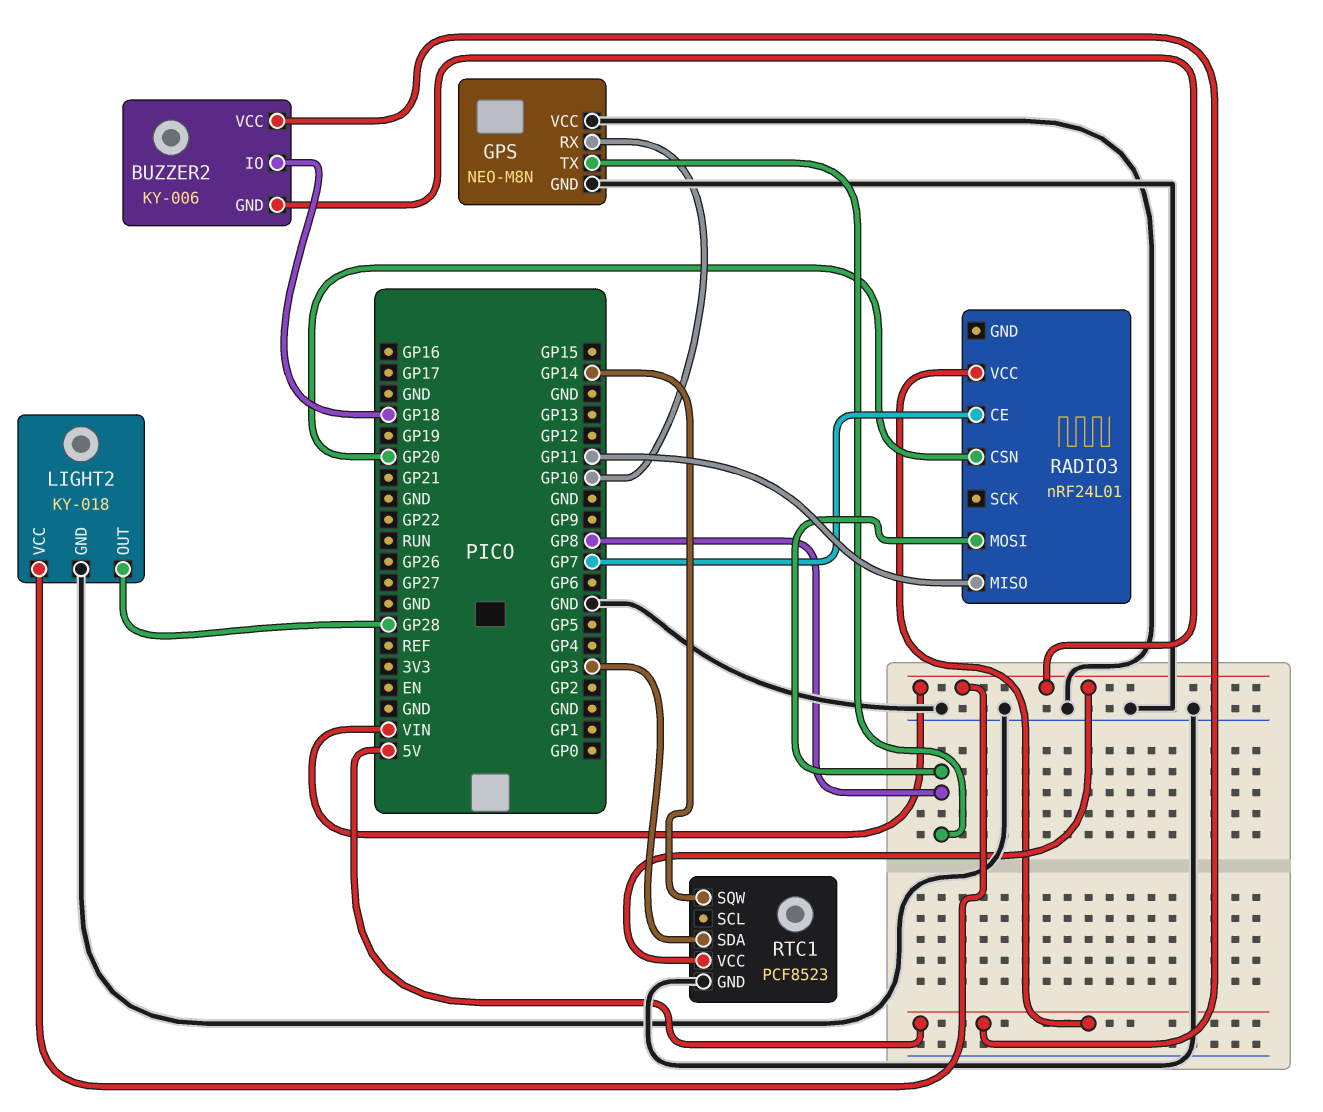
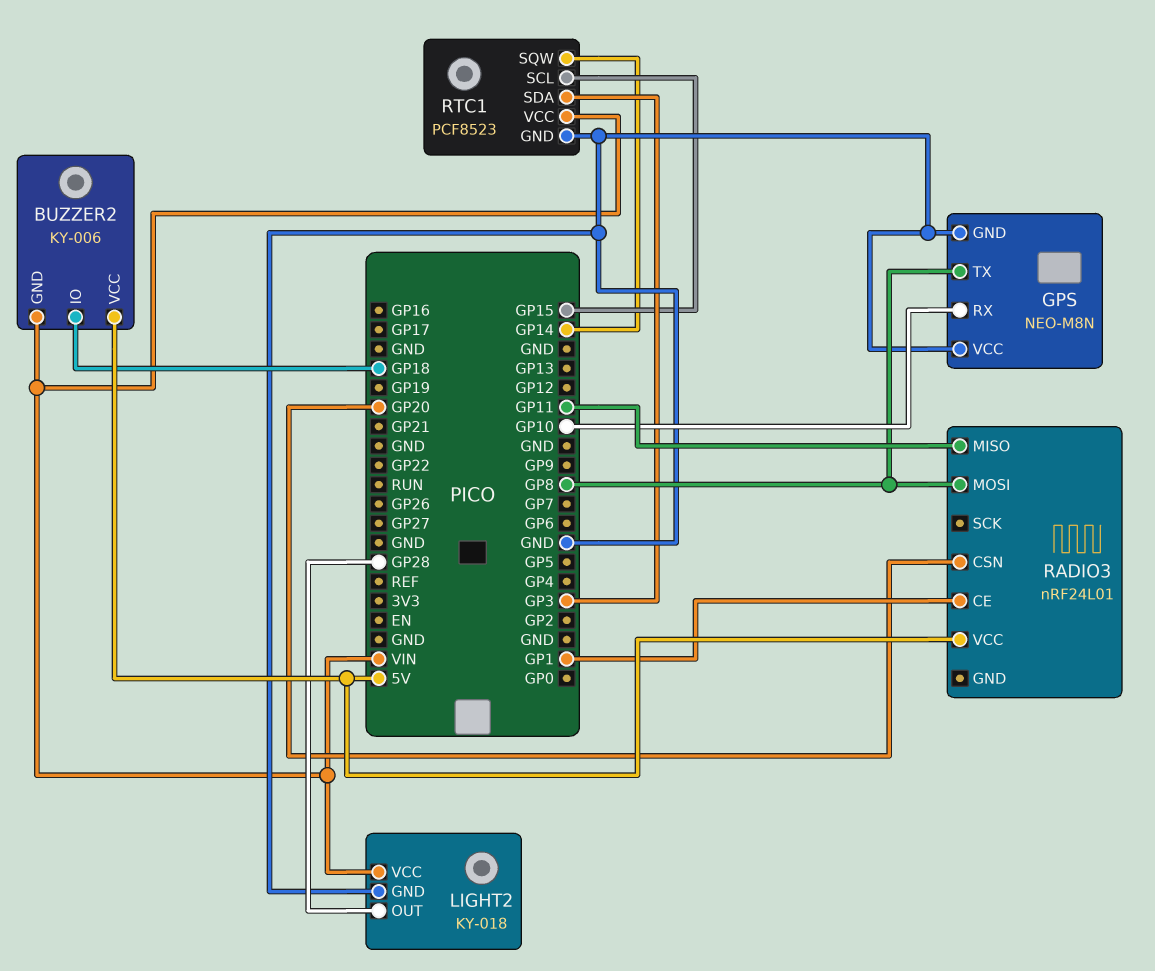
RADIO3 pin CE: GP7 -> GP1
RTC1 pin SCL: none -> GP15

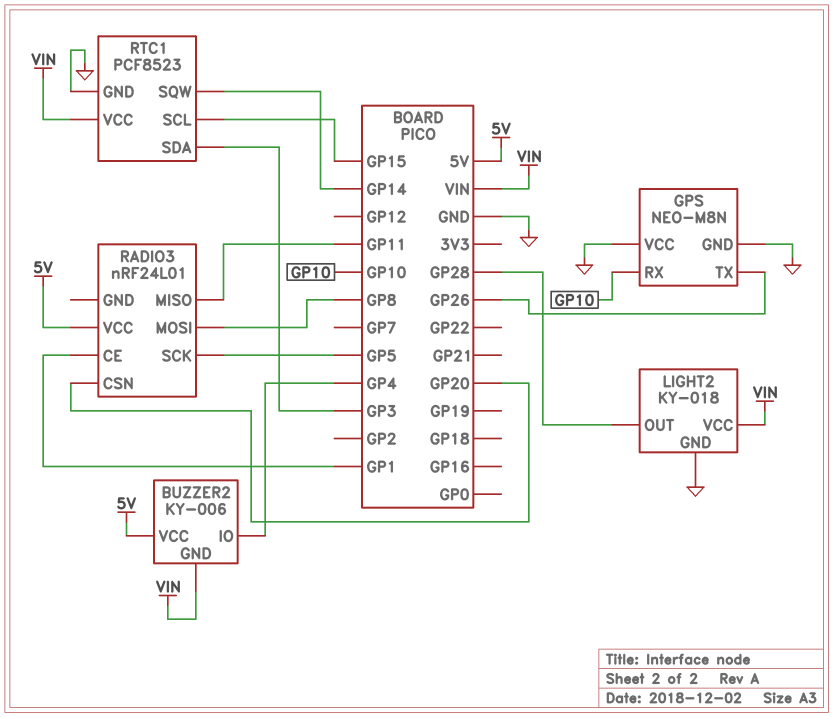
BUZZER2 pin IO: GP18 -> GP4
GPS pin TX: GP8 -> GP26
RADIO3 pin SCK: none -> GP5

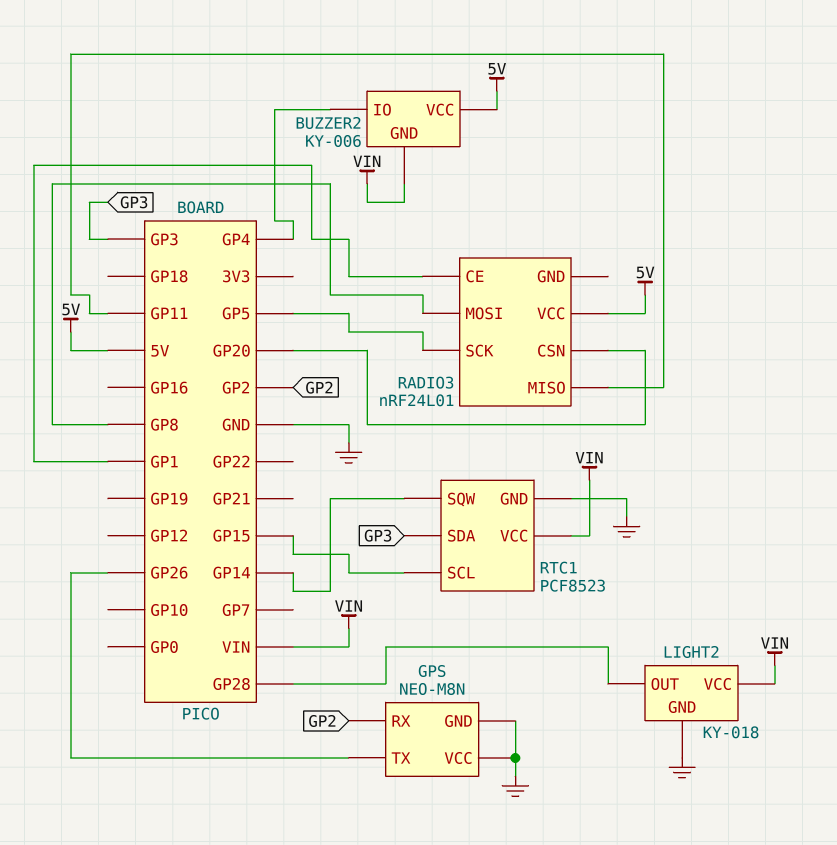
GPS pin RX: GP10 -> GP2

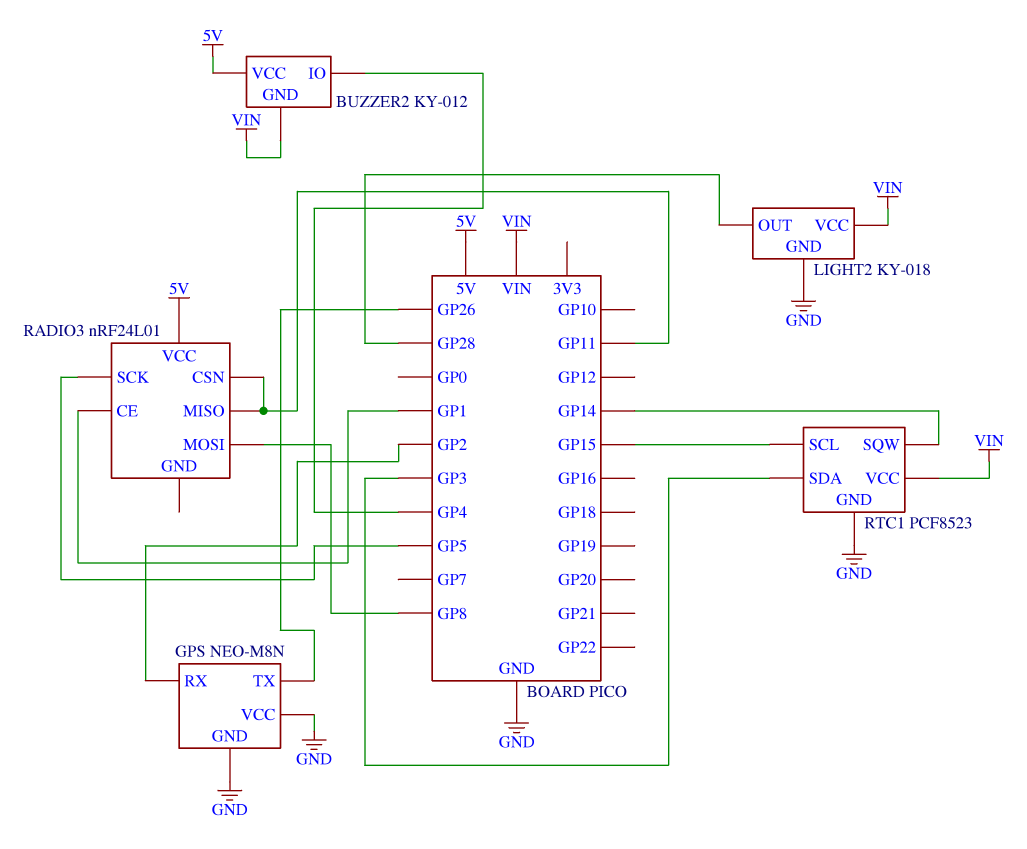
BUZZER2: KY-006 -> KY-012
RADIO3 pin CSN: GP20 -> GP11

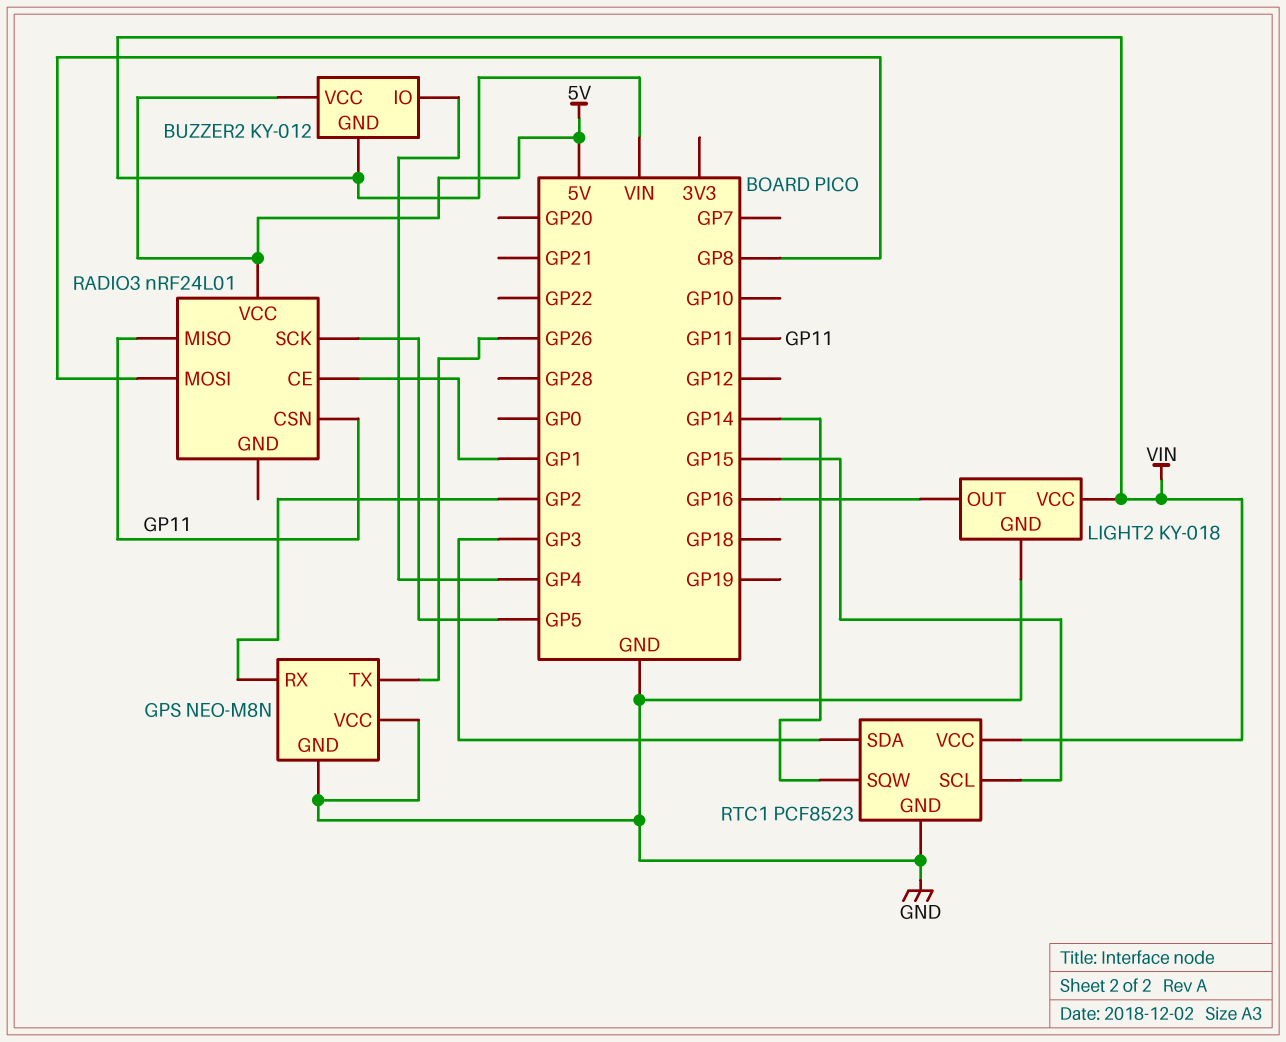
LIGHT2 pin OUT: GP28 -> GP16

